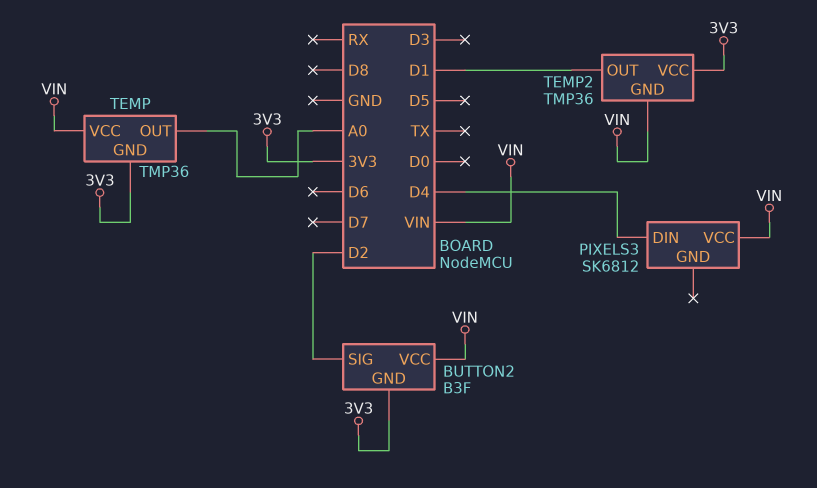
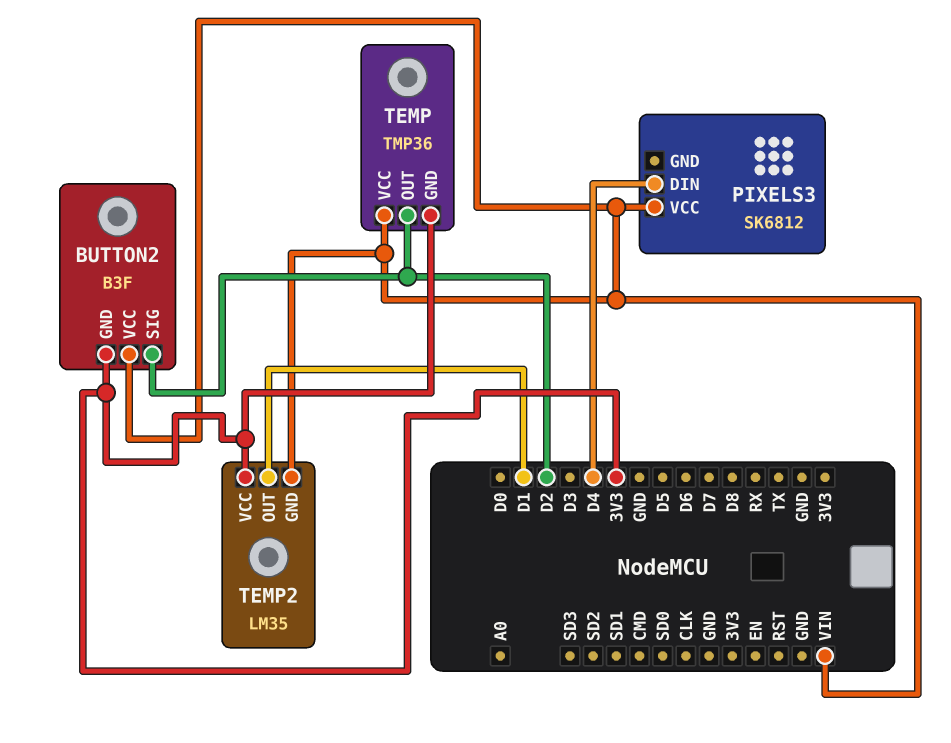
TEMP pin OUT: A0 -> D2
TEMP2: TMP36 -> LM35

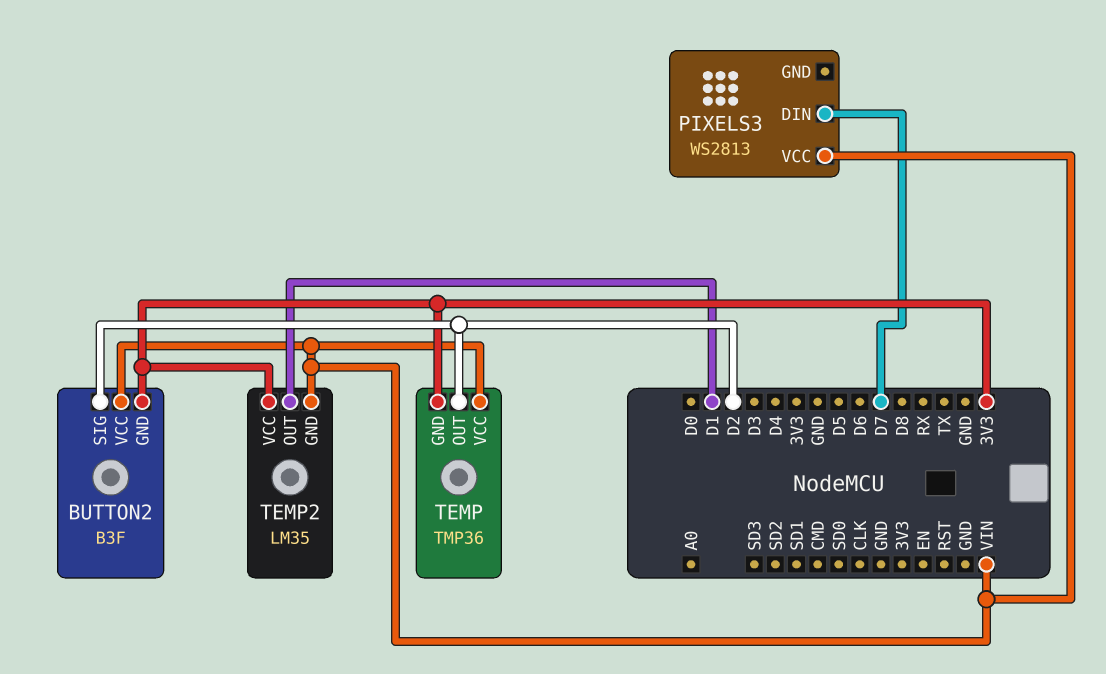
PIXELS3: SK6812 -> WS2813
PIXELS3 pin DIN: D4 -> D7

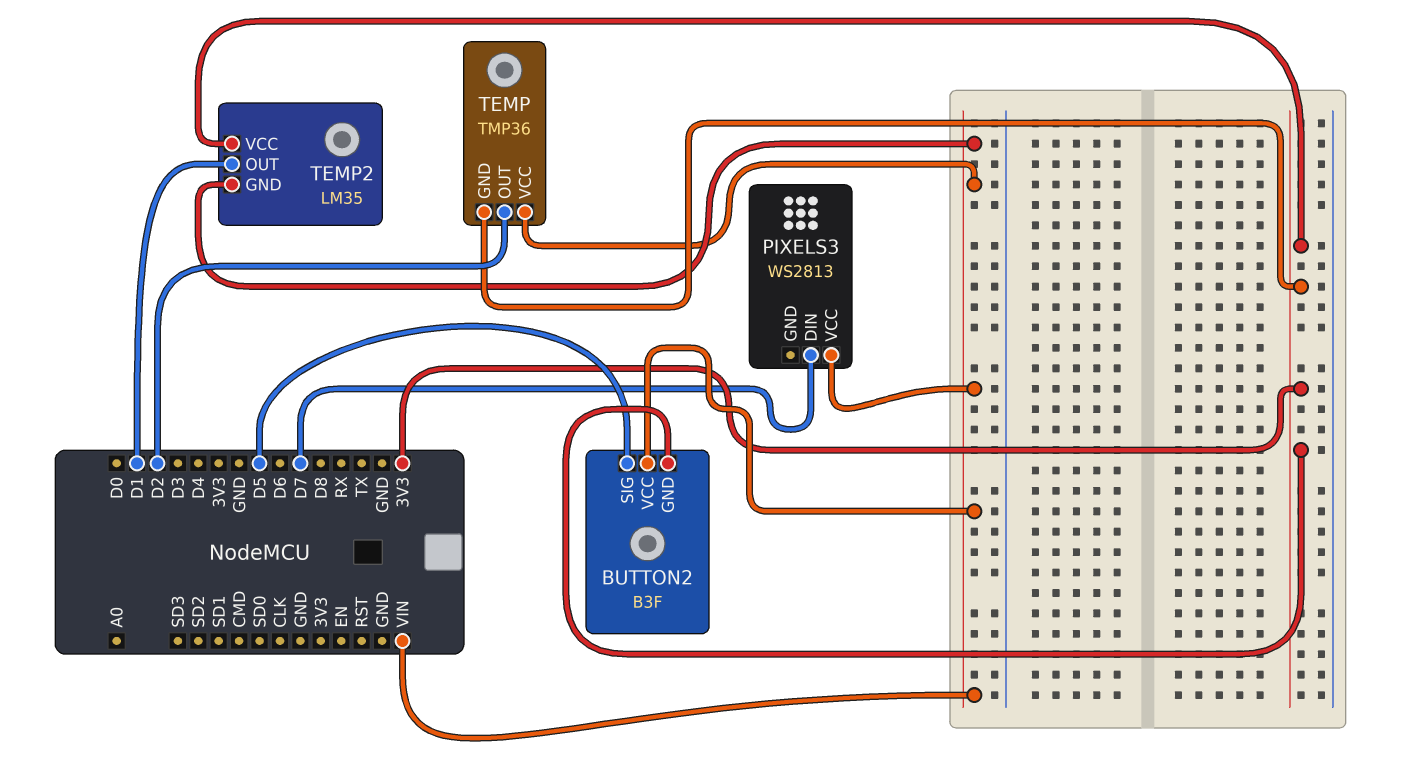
BUTTON2 pin SIG: D2 -> D5

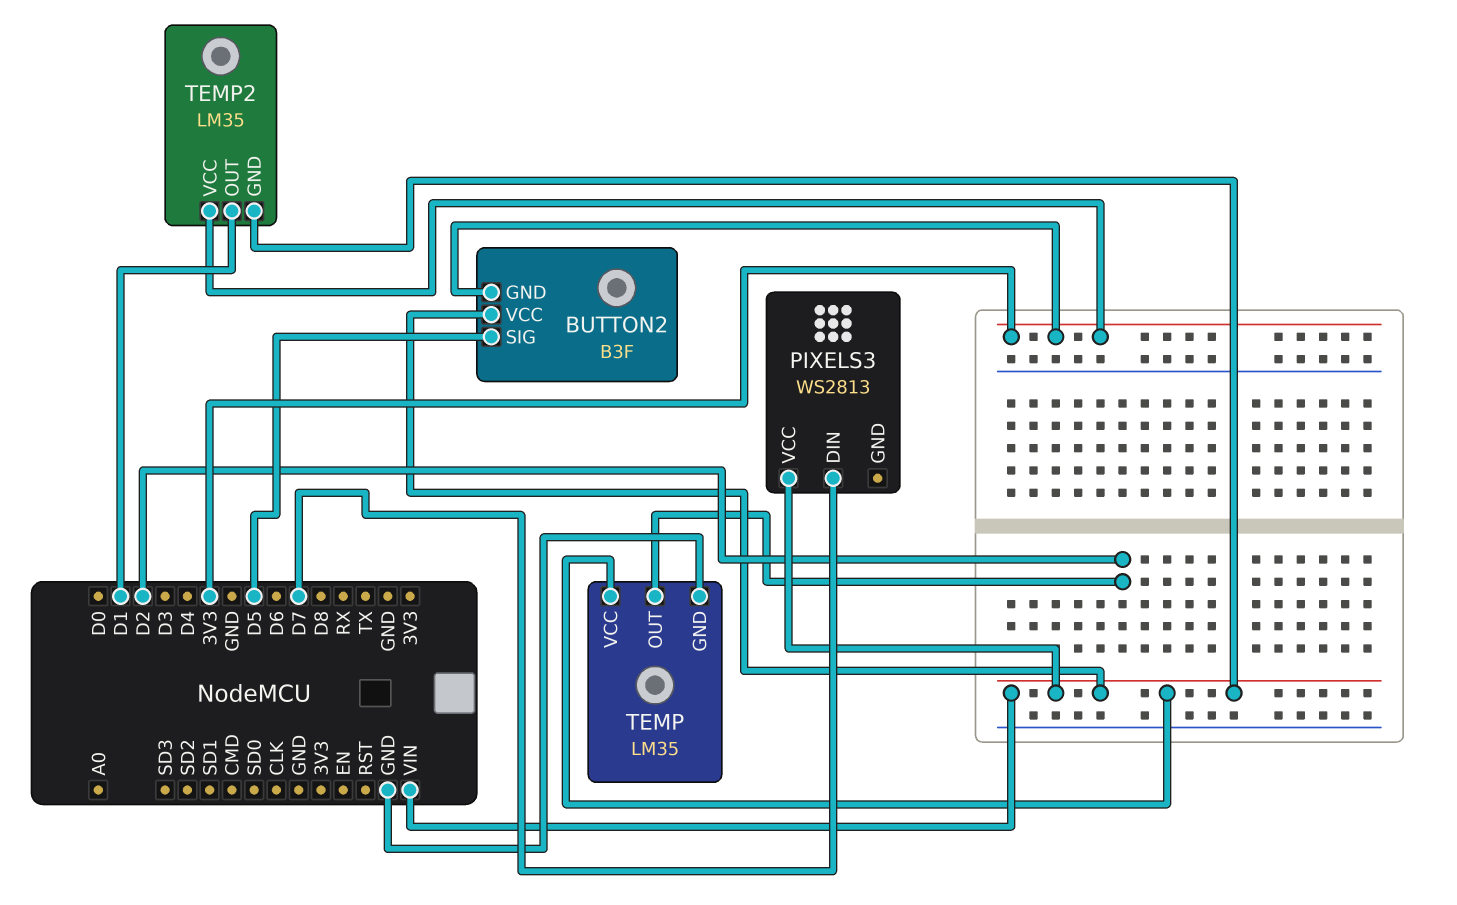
TEMP: TMP36 -> LM35
TEMP pin GND: 3V3 -> GND

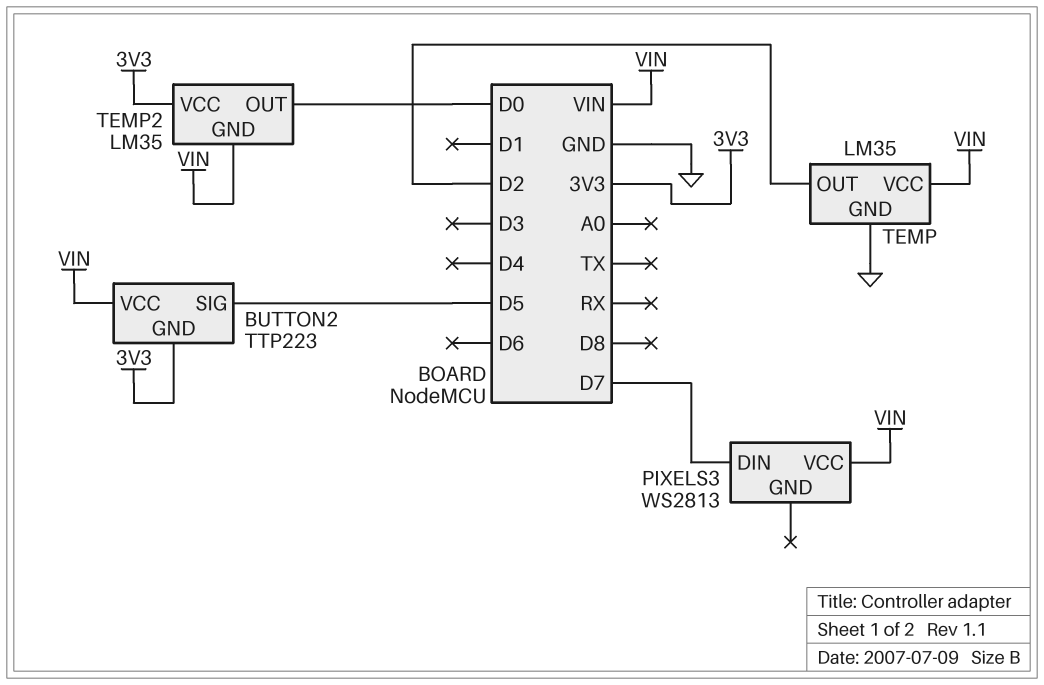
BUTTON2: B3F -> TTP223
TEMP2 pin OUT: D1 -> D0

